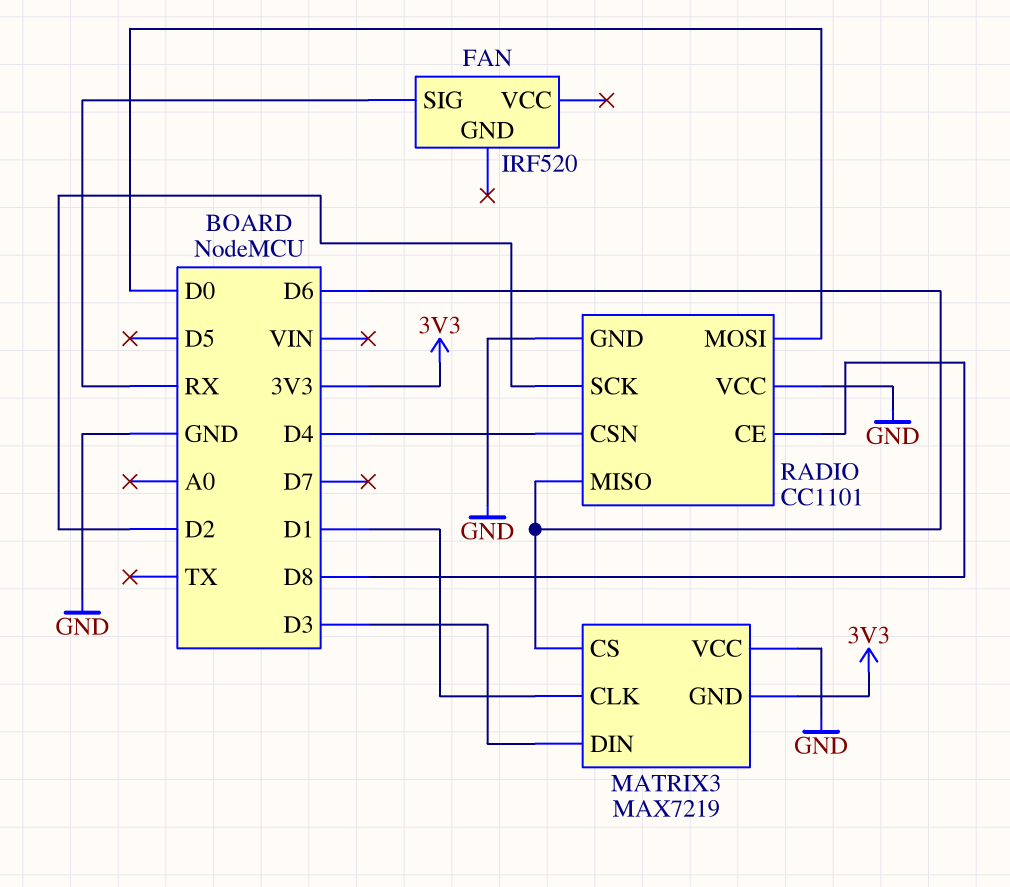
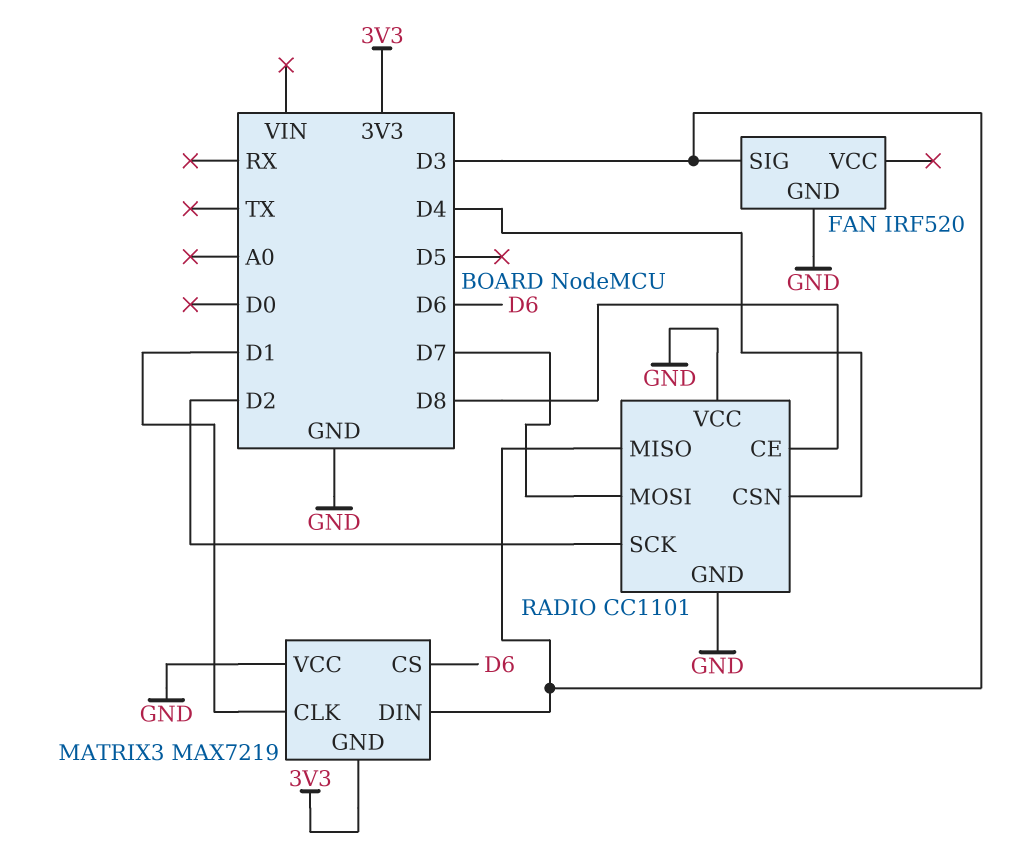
FAN pin GND: none -> GND
FAN pin SIG: RX -> D3
RADIO pin MISO: D6 -> D3
RADIO pin MOSI: D0 -> D7

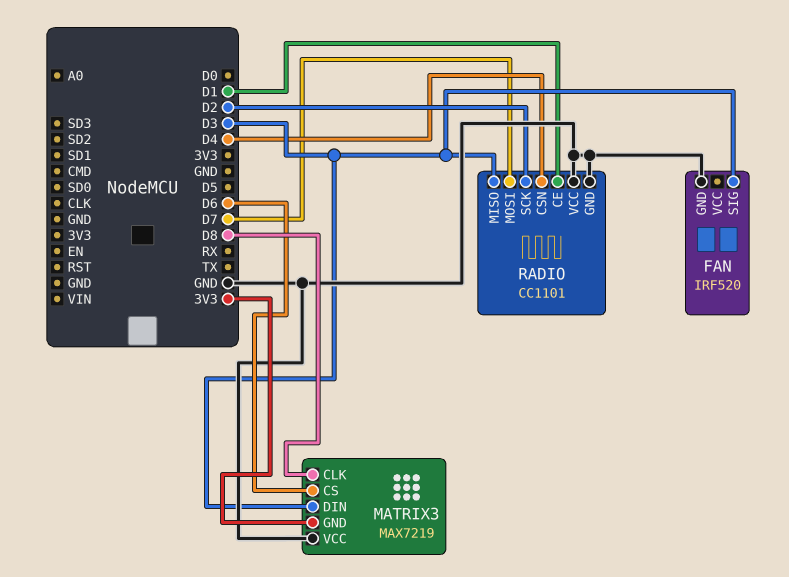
MATRIX3 pin CLK: D1 -> D8
RADIO pin CE: D8 -> D1

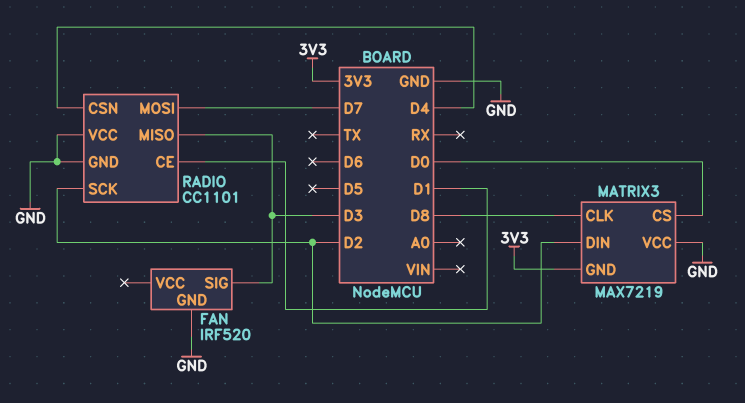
MATRIX3 pin CS: D6 -> D0
MATRIX3 pin DIN: D3 -> D2

